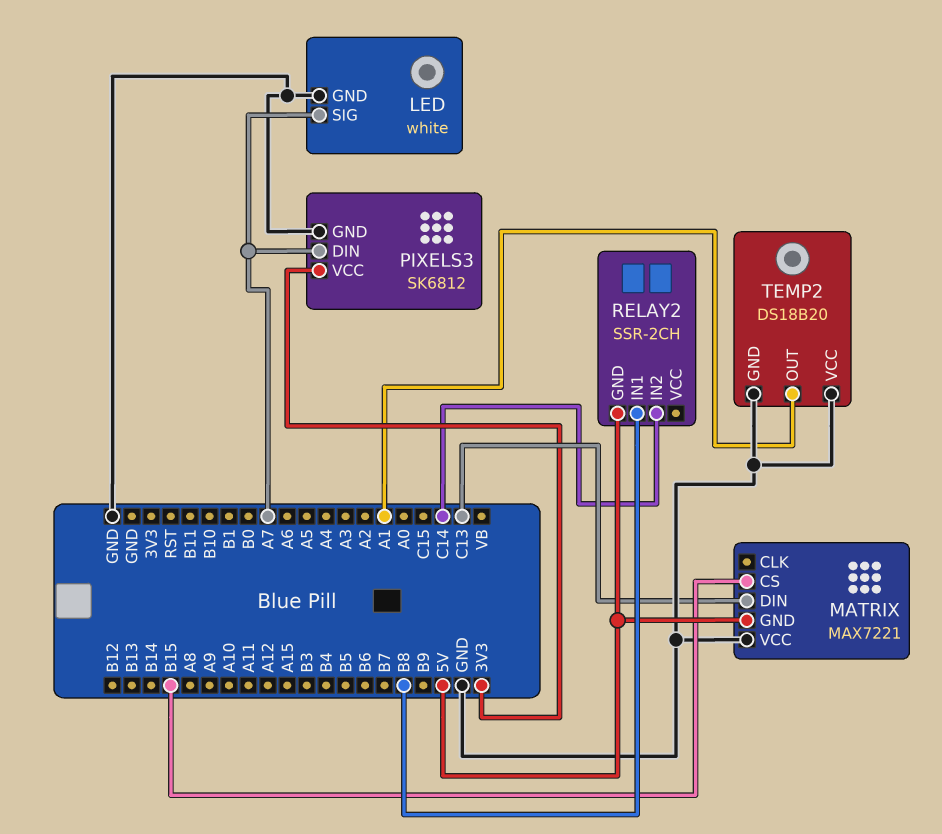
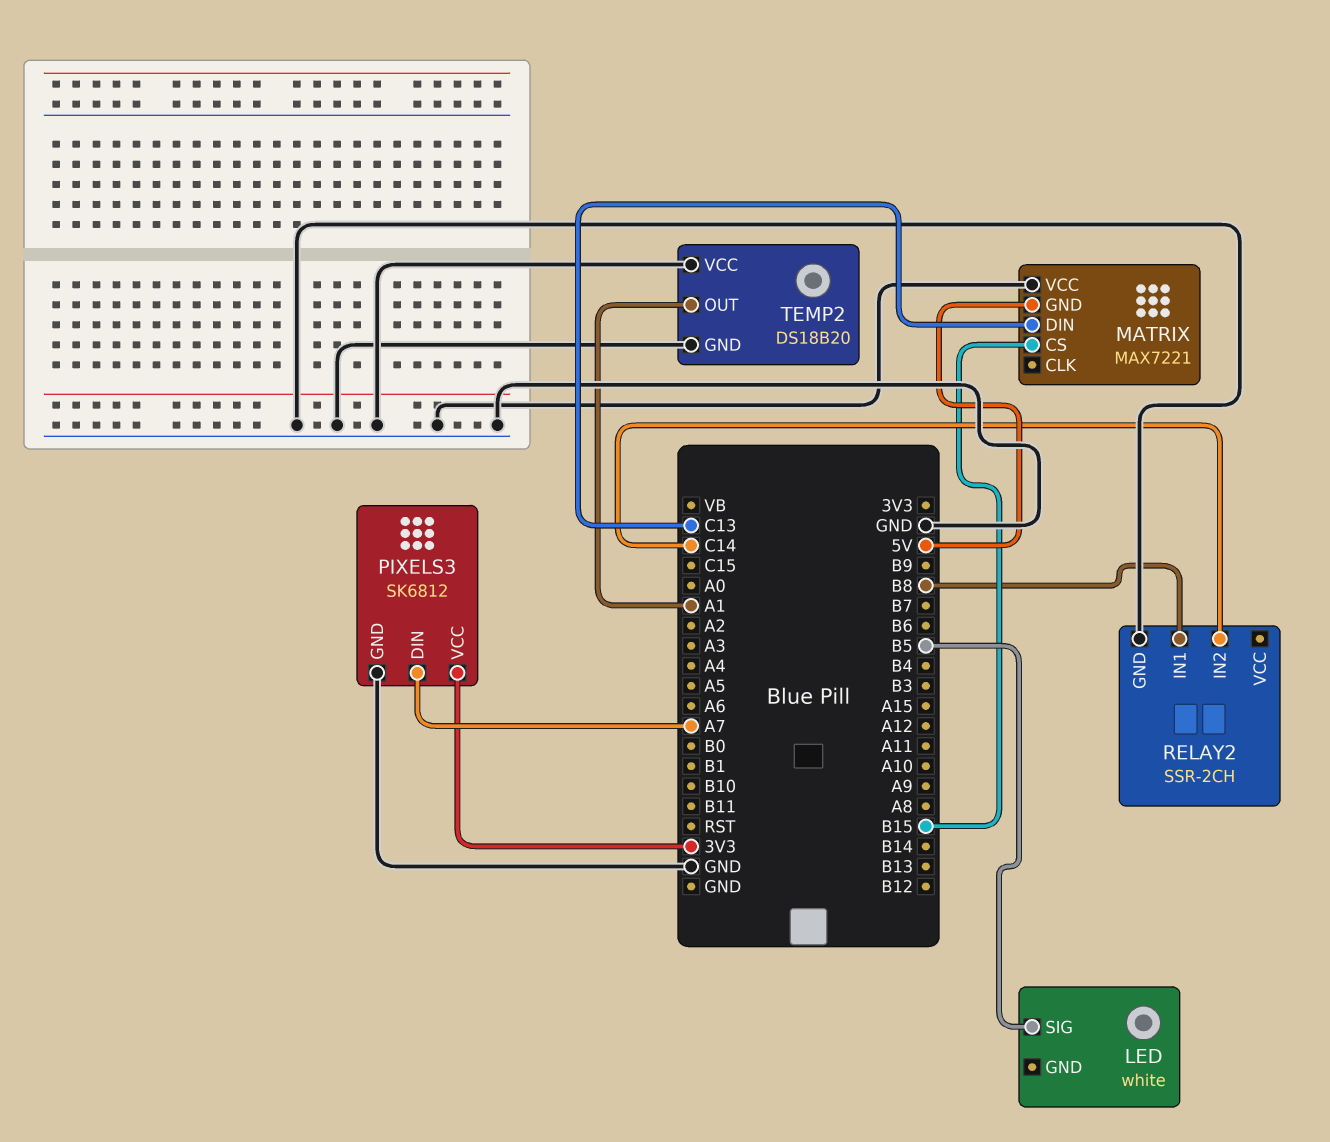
LED pin GND: GND -> none
LED pin SIG: A7 -> B5
RELAY2 pin GND: 5V -> GND

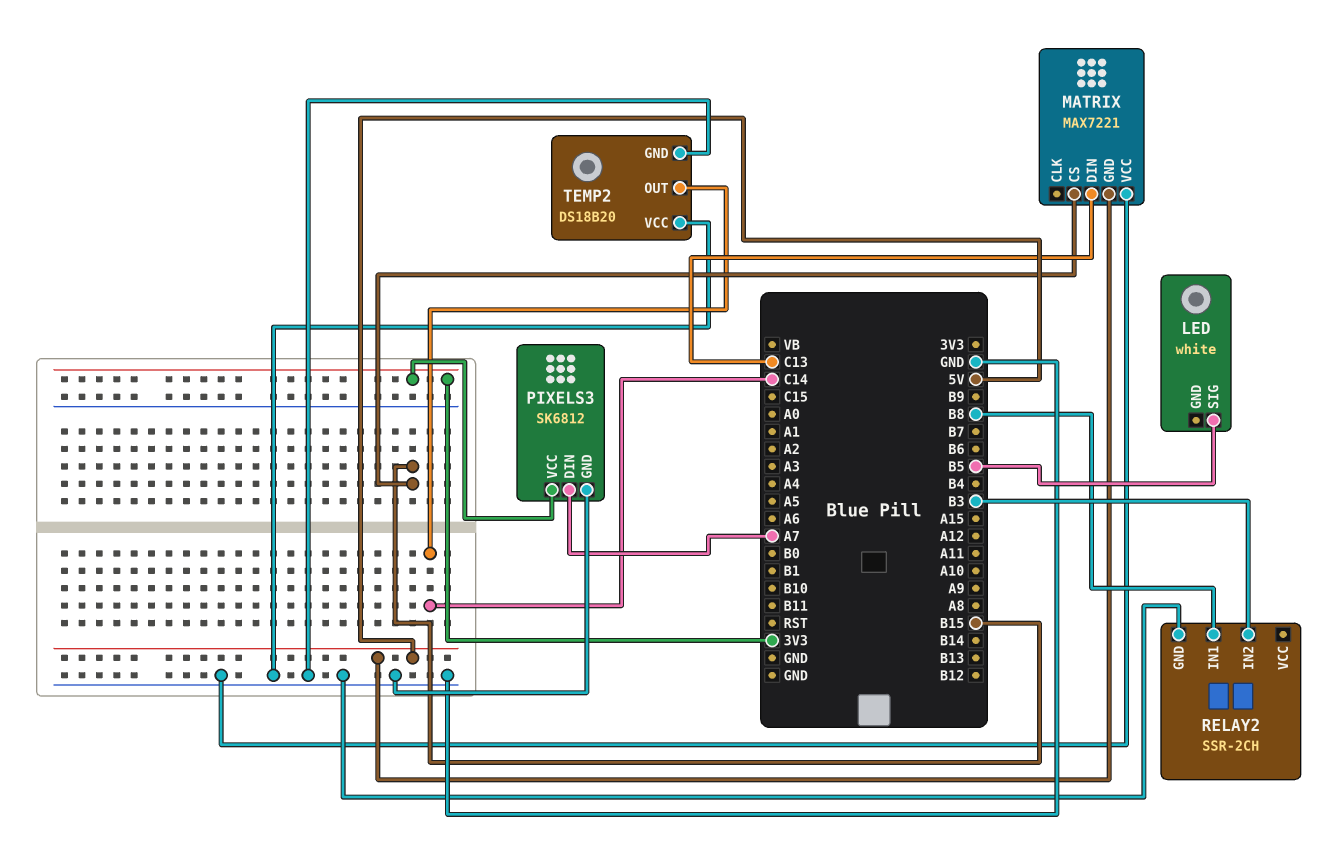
RELAY2 pin IN2: C14 -> B3
TEMP2 pin OUT: A1 -> C14

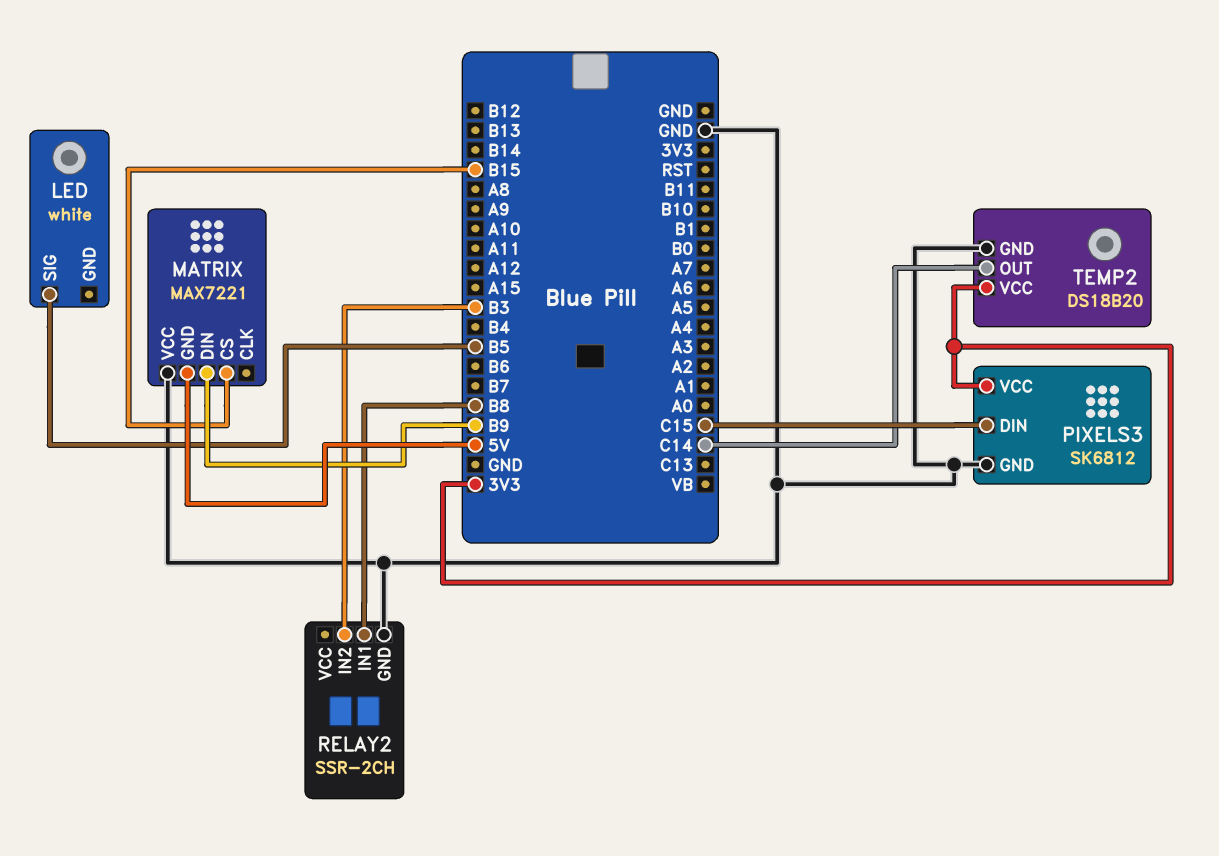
MATRIX pin DIN: C13 -> B9
PIXELS3 pin DIN: A7 -> C15
TEMP2 pin VCC: GND -> 3V3

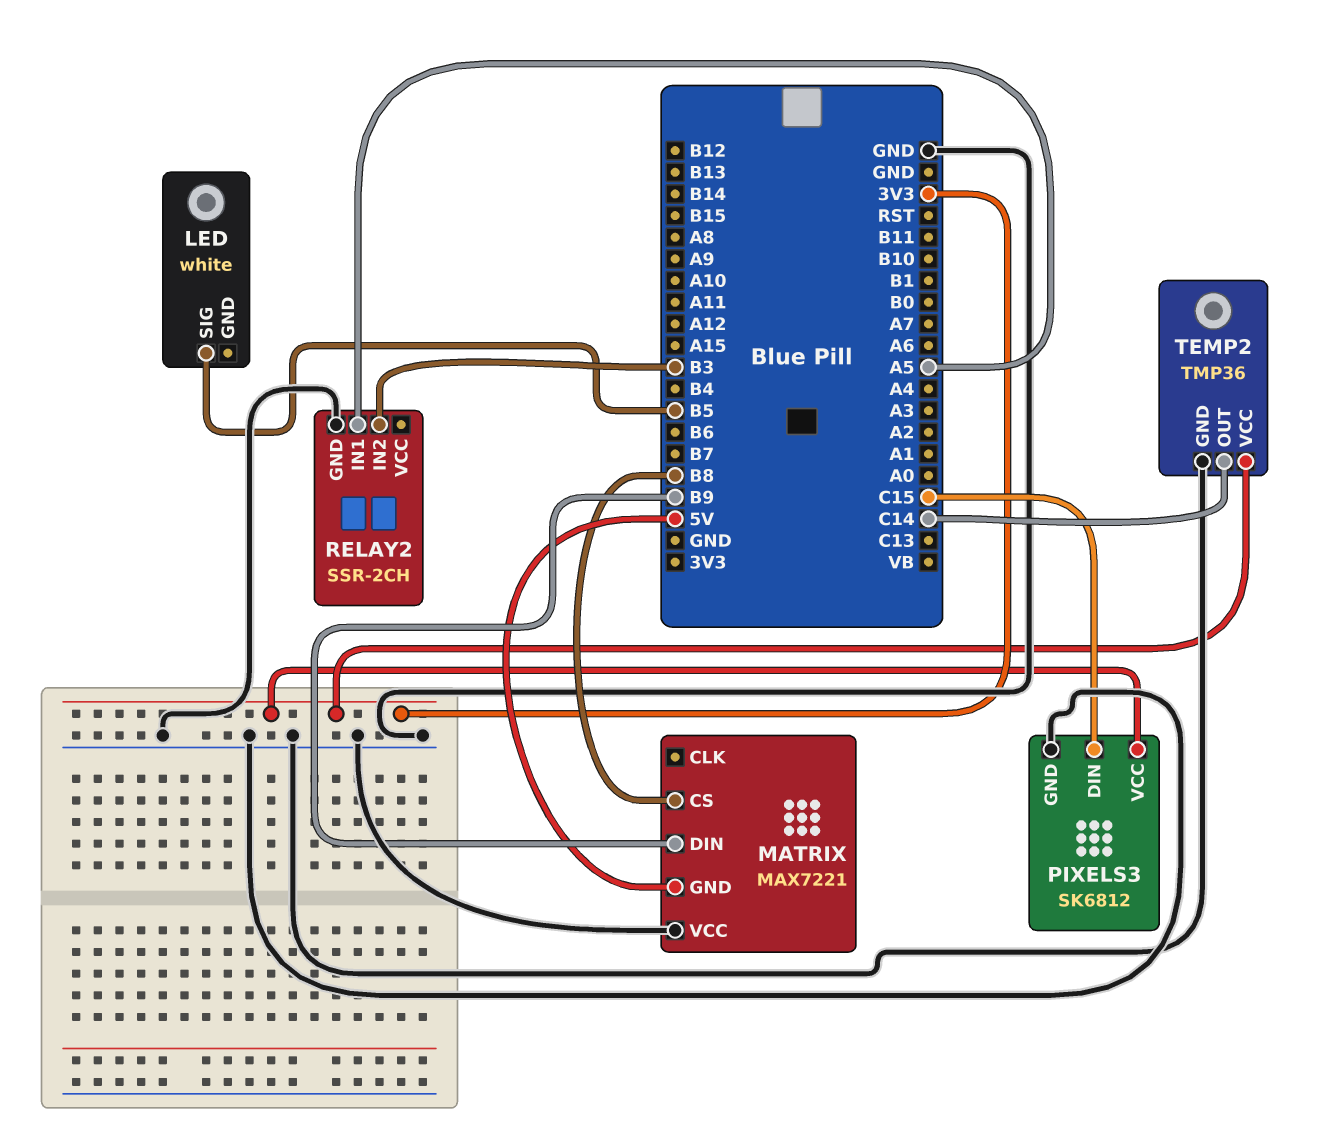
MATRIX pin CS: B15 -> B8
RELAY2 pin IN1: B8 -> A5
TEMP2: DS18B20 -> TMP36

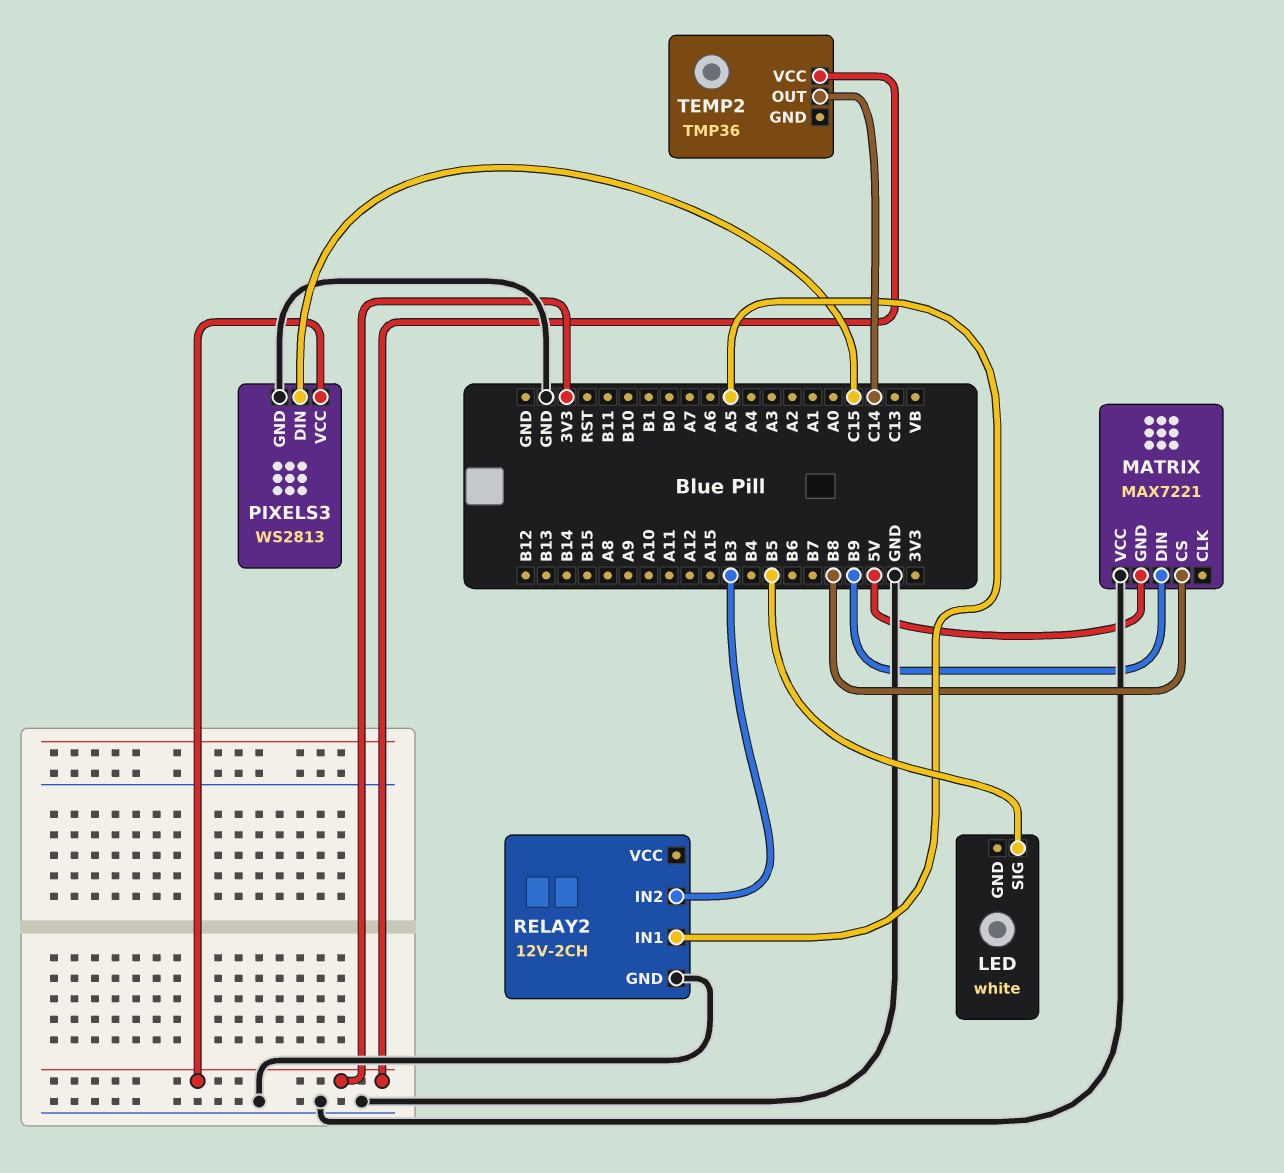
PIXELS3: SK6812 -> WS2813
RELAY2: SSR-2CH -> 12V-2CH
TEMP2 pin GND: GND -> none

